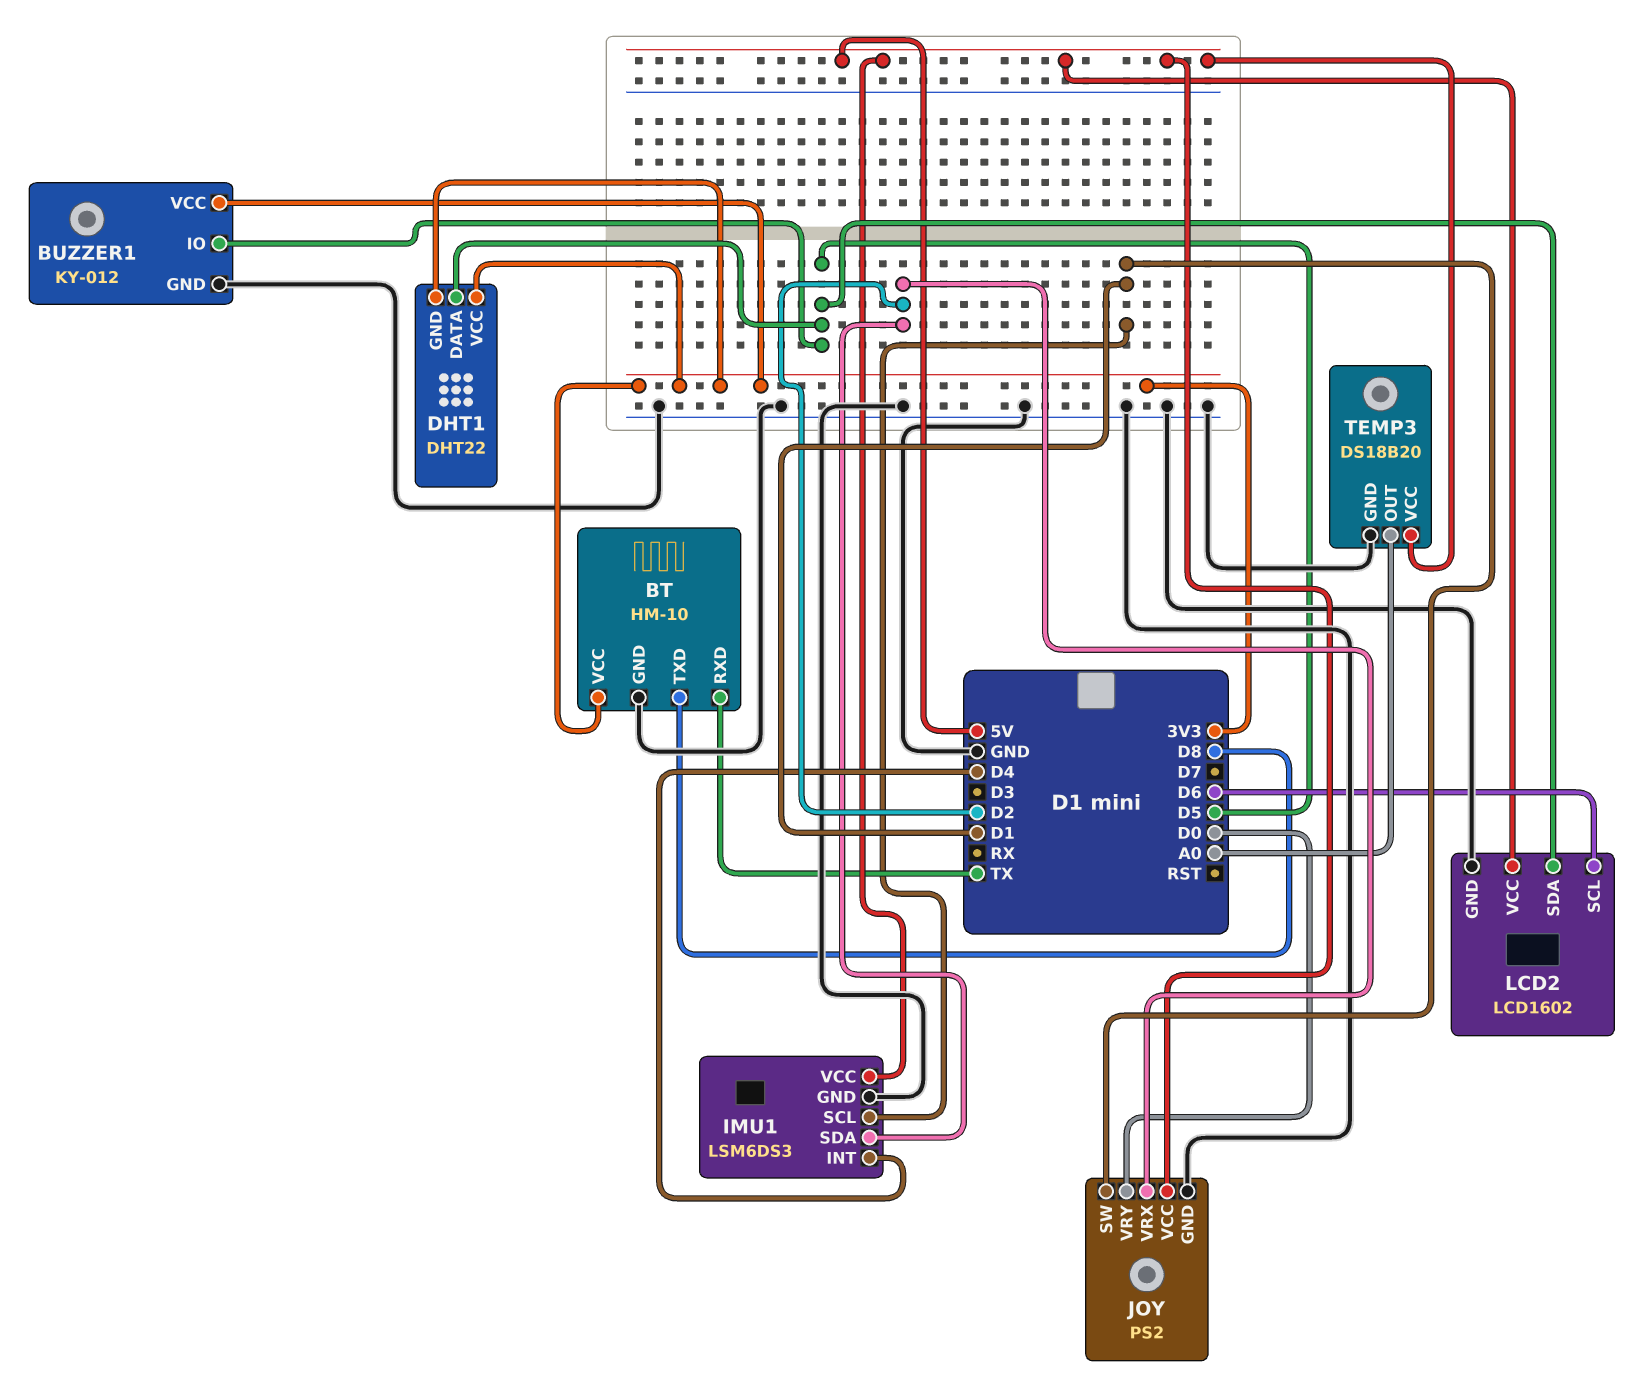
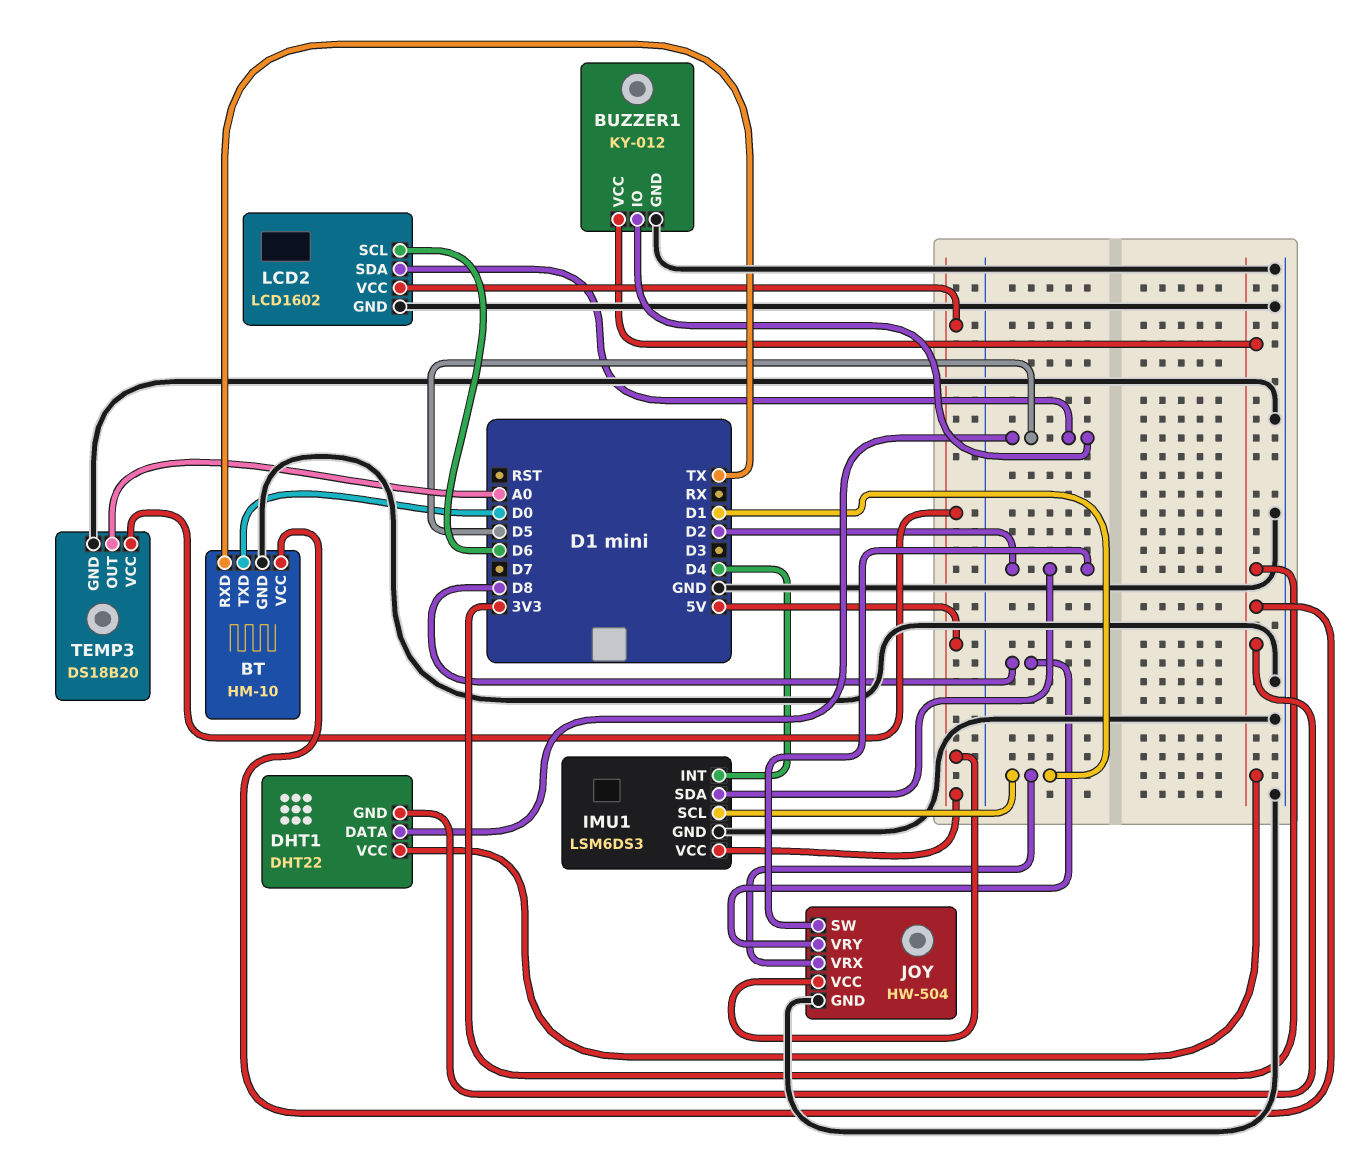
BT pin TXD: D8 -> D0
JOY: PS2 -> HW-504
JOY pin SW: D1 -> D2
JOY pin VRX: D2 -> D1
JOY pin VRY: D0 -> D8

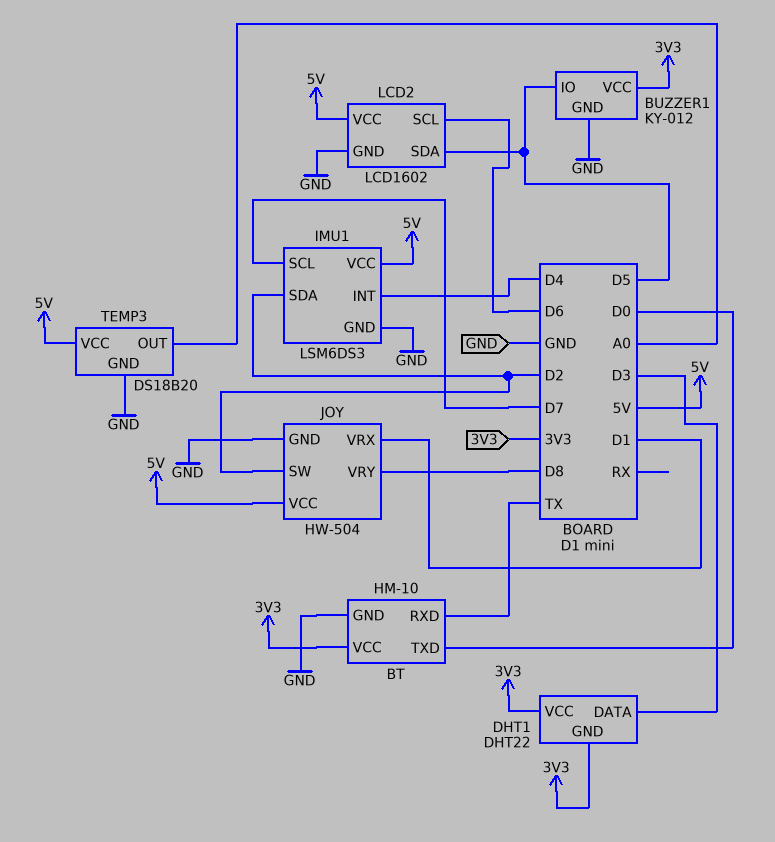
DHT1 pin DATA: D5 -> D3
IMU1 pin SCL: D1 -> D7

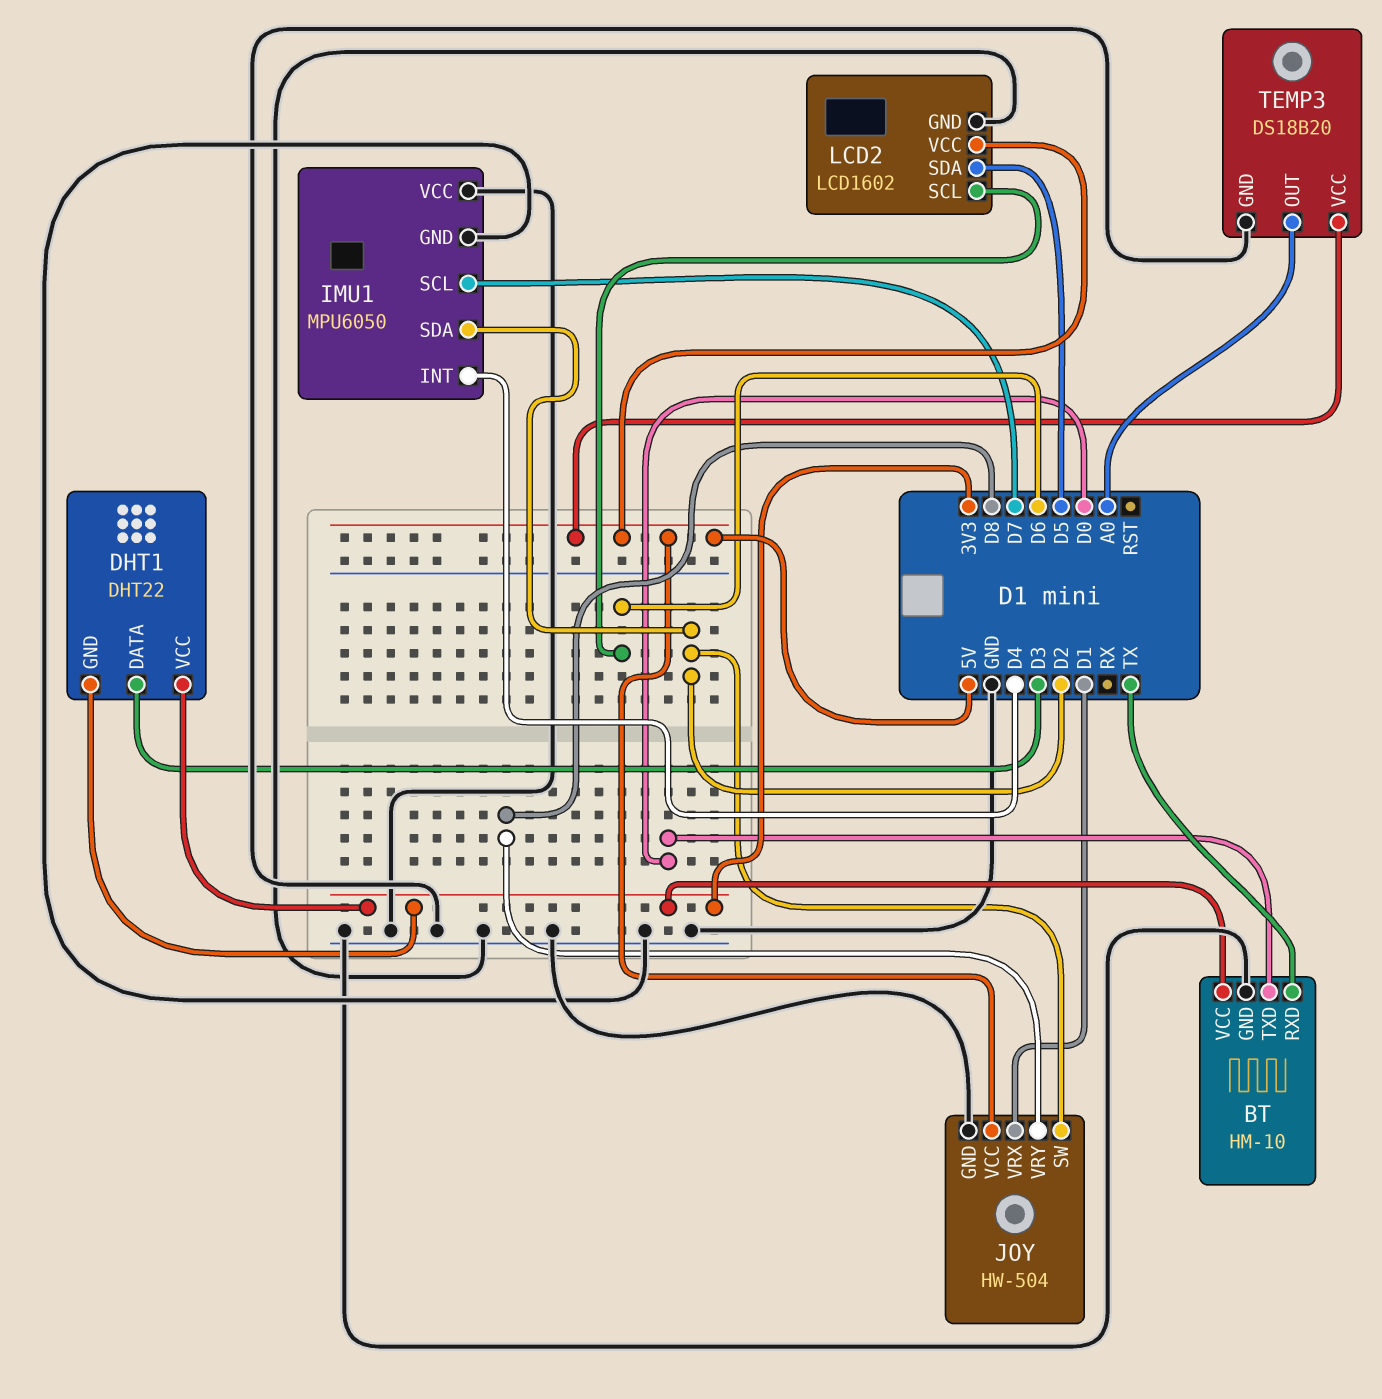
BUZZER1: KY-012 -> none
BUZZER1 pin GND: GND -> none
BUZZER1 pin IO: D5 -> none
BUZZER1 pin VCC: 3V3 -> none
IMU1: LSM6DS3 -> MPU6050
IMU1 pin VCC: 5V -> GND

